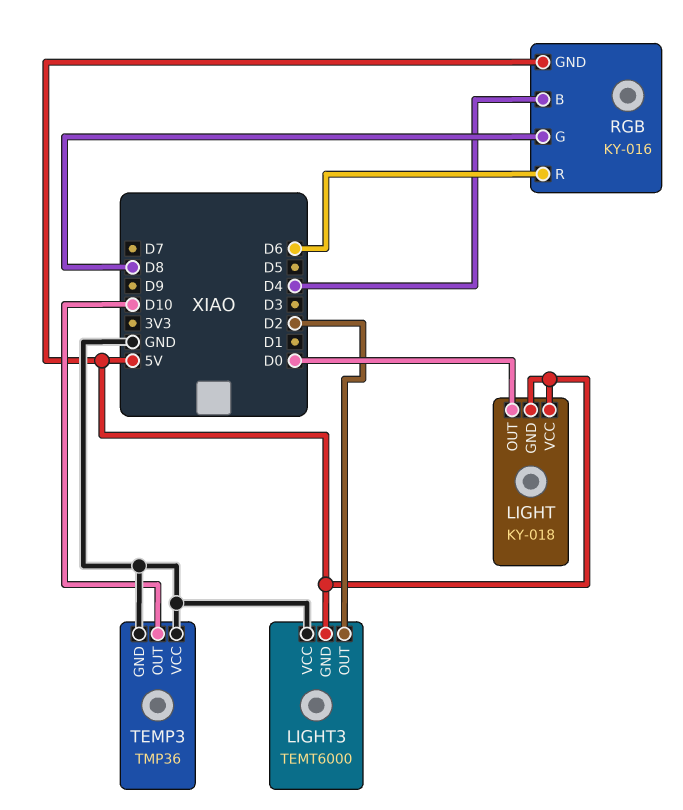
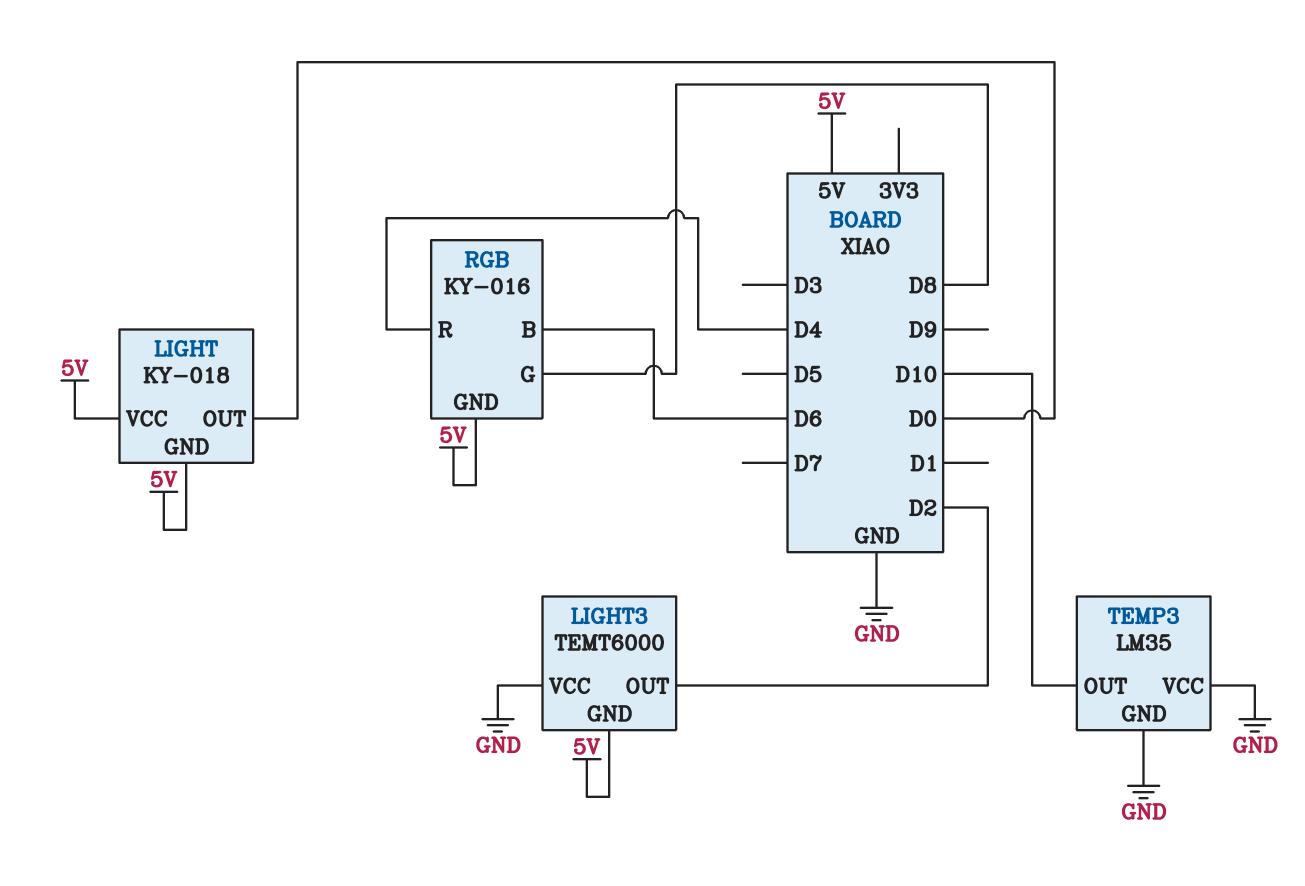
RGB pin B: D4 -> D6
RGB pin R: D6 -> D4
TEMP3: TMP36 -> LM35

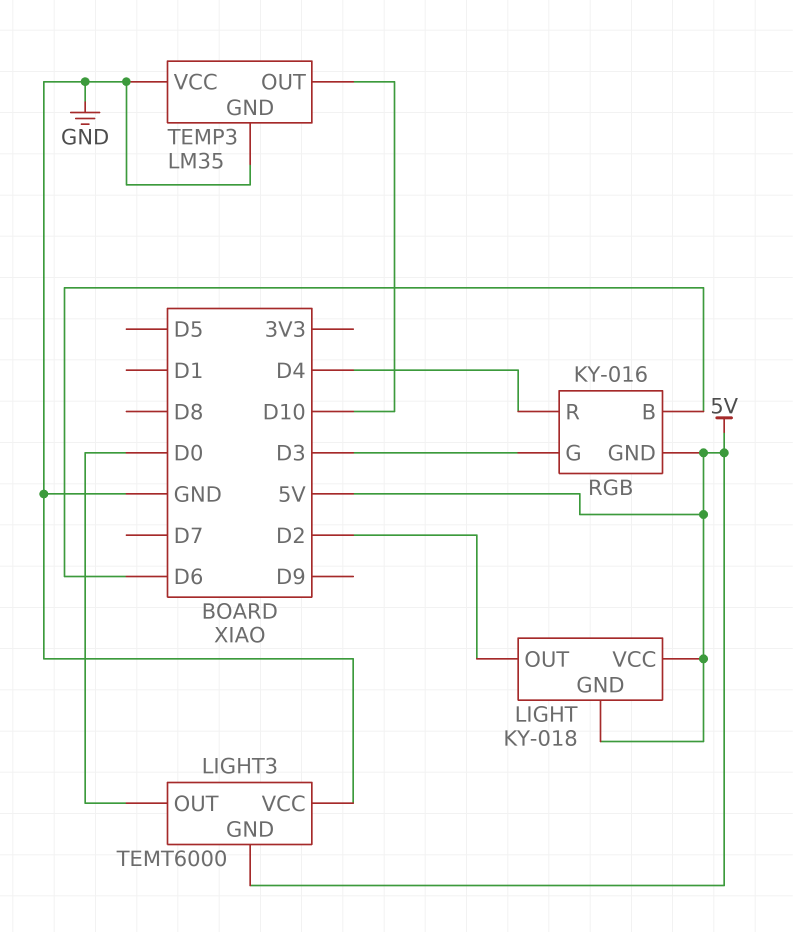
LIGHT pin OUT: D0 -> D2
LIGHT3 pin OUT: D2 -> D0
RGB pin G: D8 -> D3

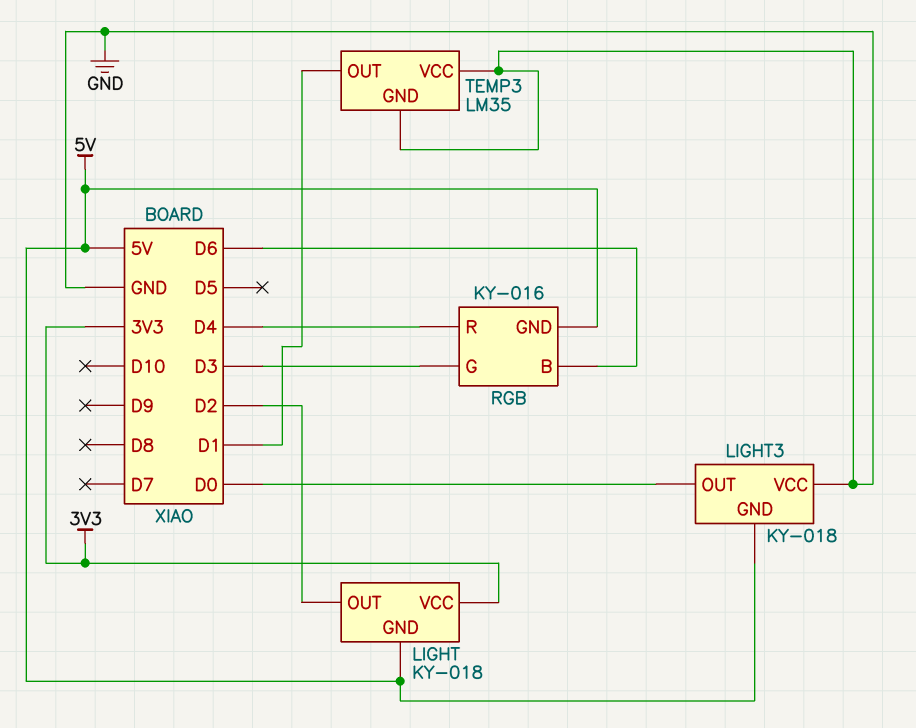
LIGHT pin VCC: 5V -> 3V3
LIGHT3: TEMT6000 -> KY-018
TEMP3 pin OUT: D10 -> D1

